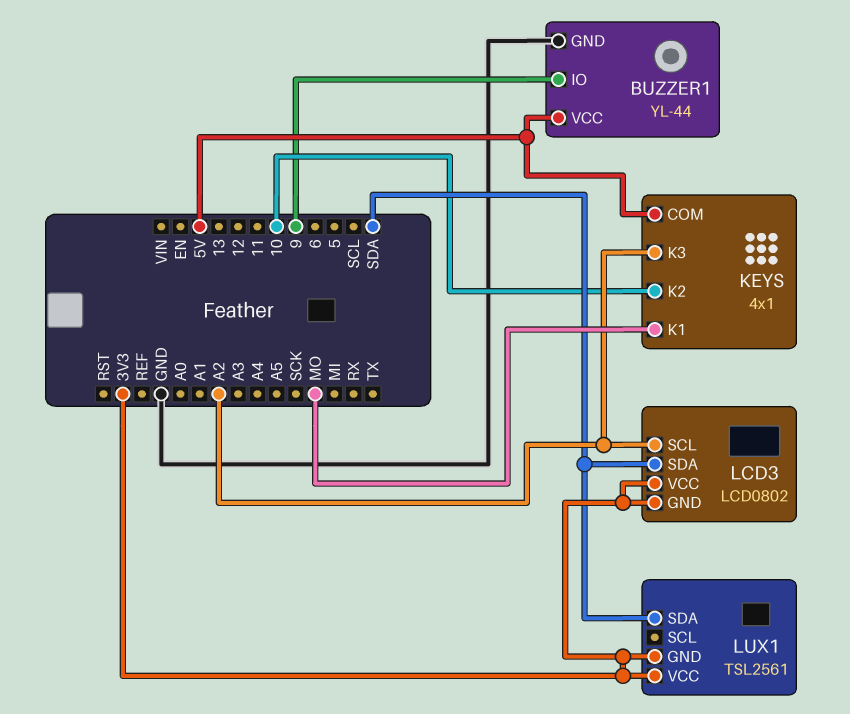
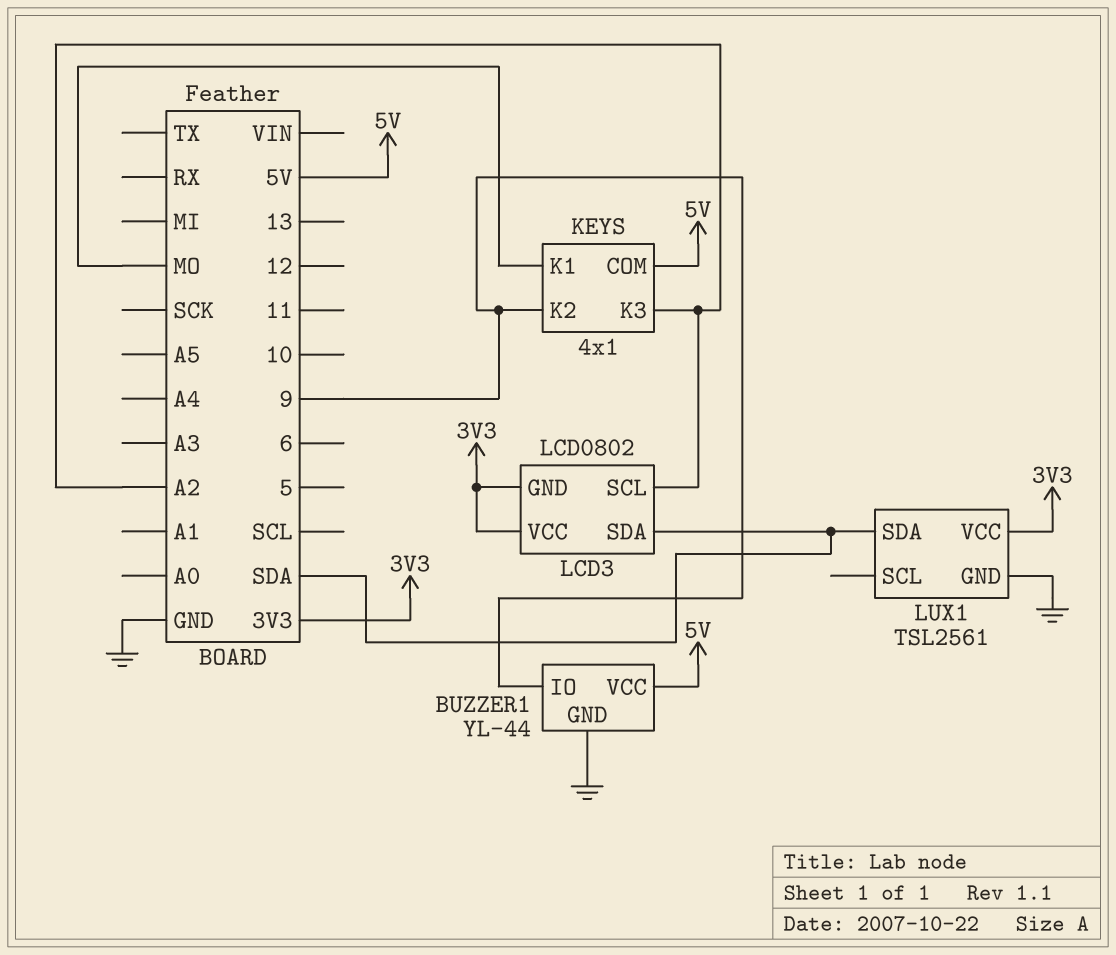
KEYS pin K2: 10 -> 9
LUX1 pin GND: 3V3 -> GND

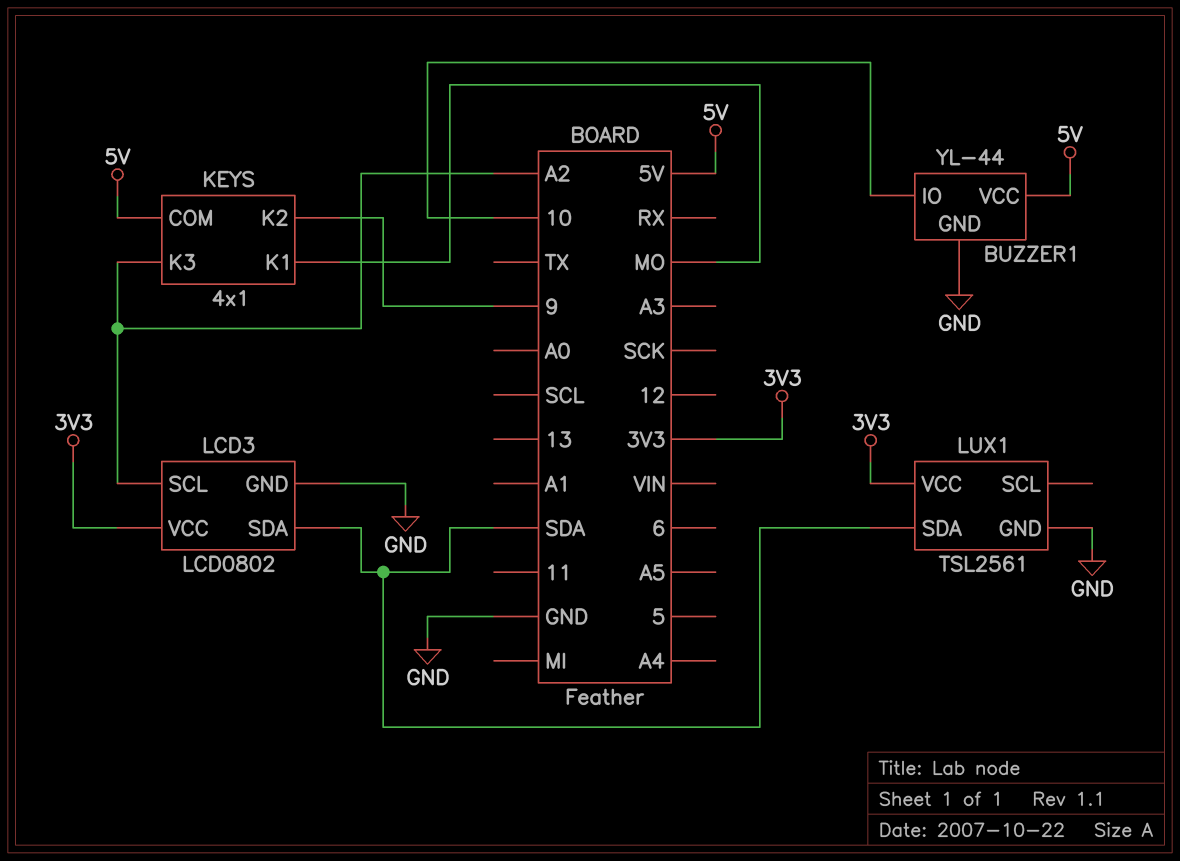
BUZZER1 pin IO: 9 -> 10
LCD3 pin GND: 3V3 -> GND

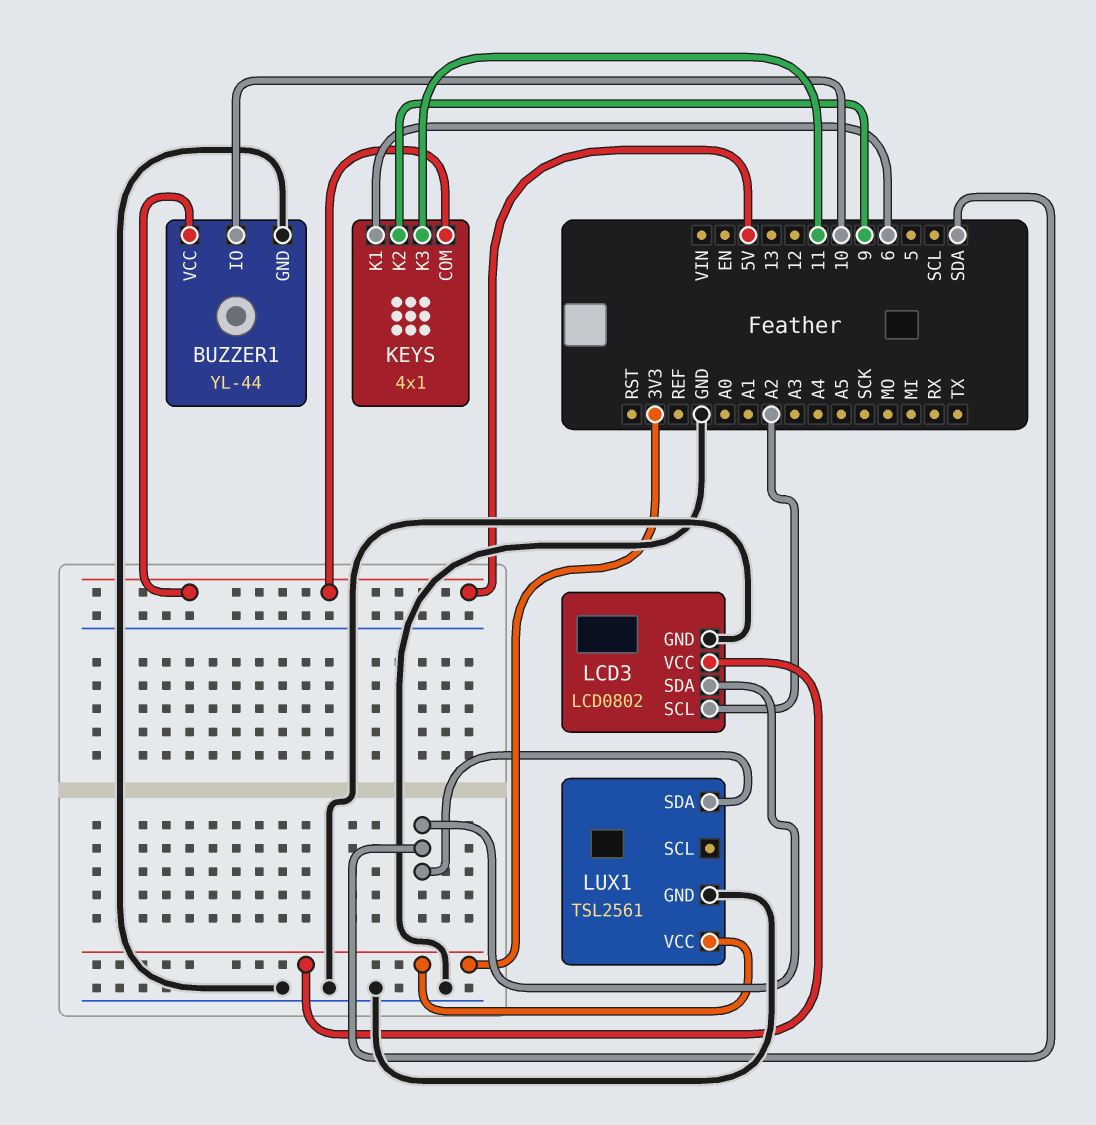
KEYS pin K1: MO -> 6
KEYS pin K3: A2 -> 11

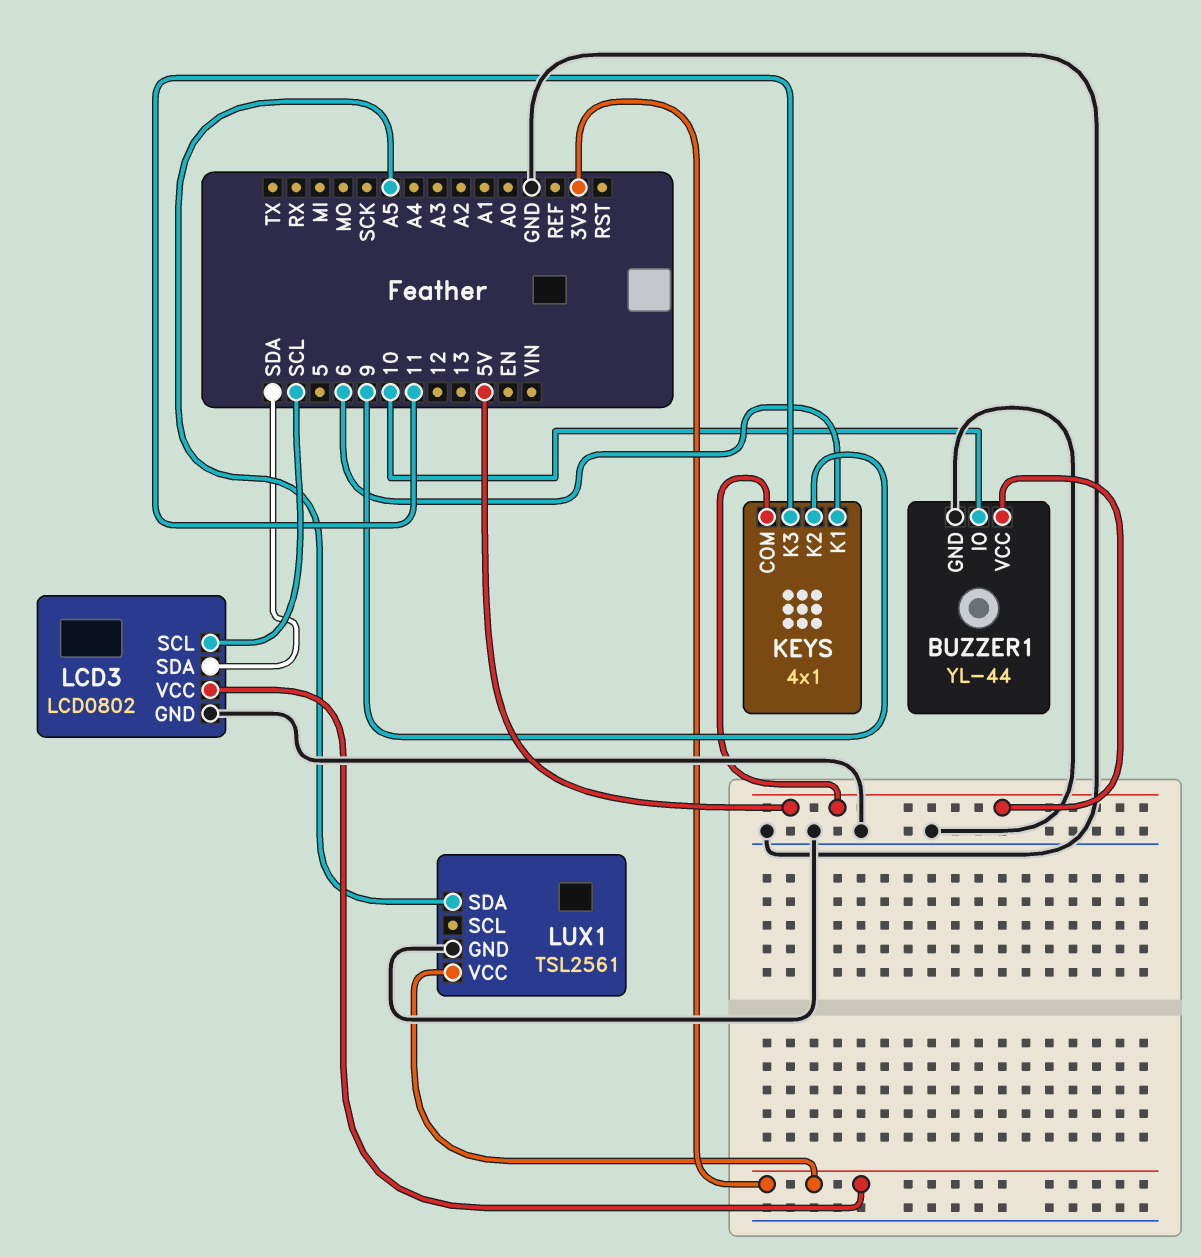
LCD3 pin SCL: A2 -> SCL
LUX1 pin SDA: SDA -> A5

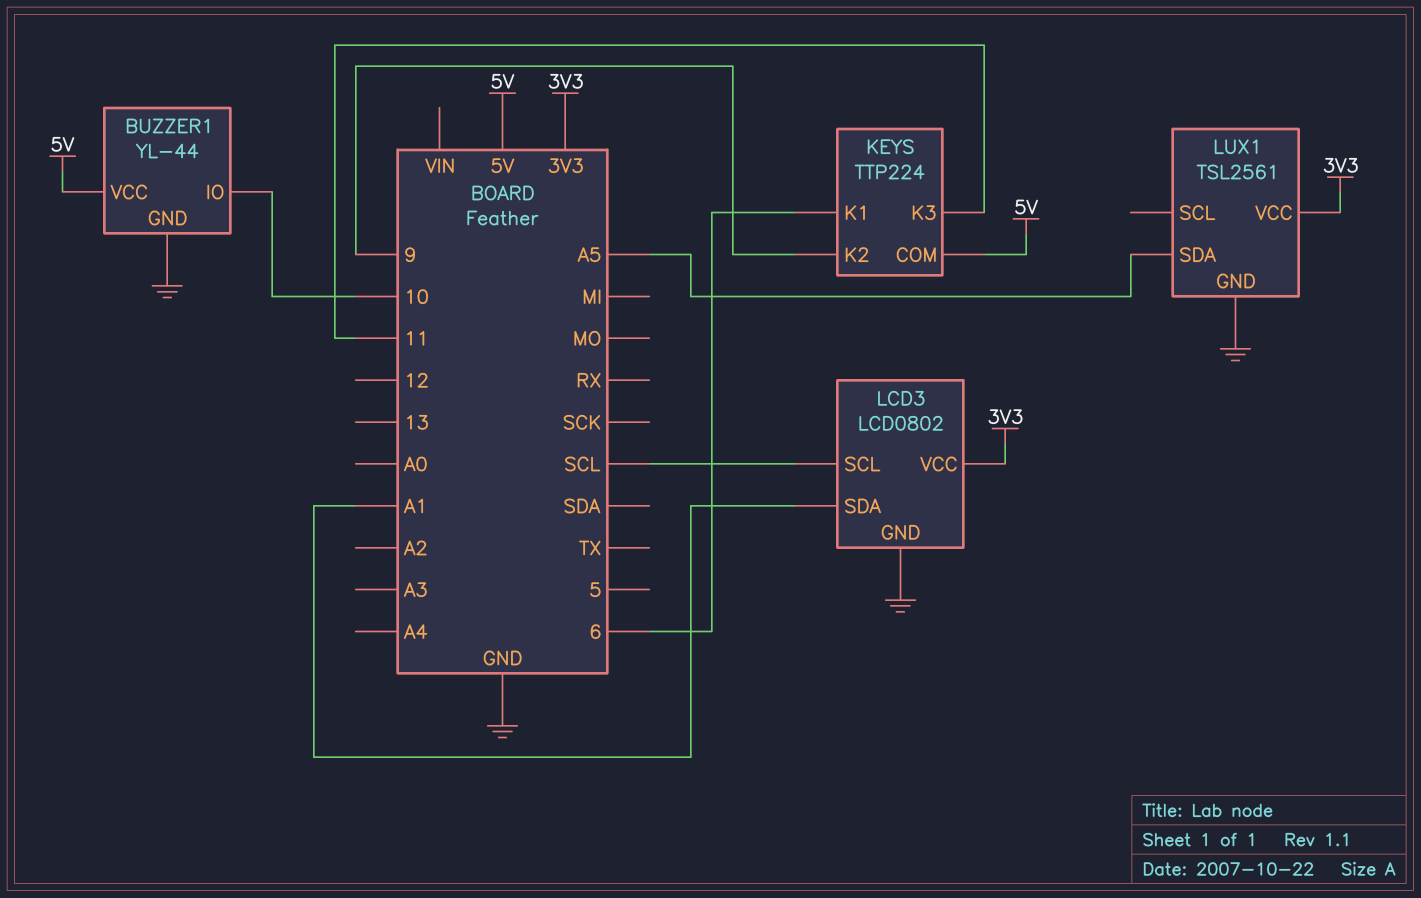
KEYS: 4x1 -> TTP224
LCD3 pin SDA: SDA -> A1

